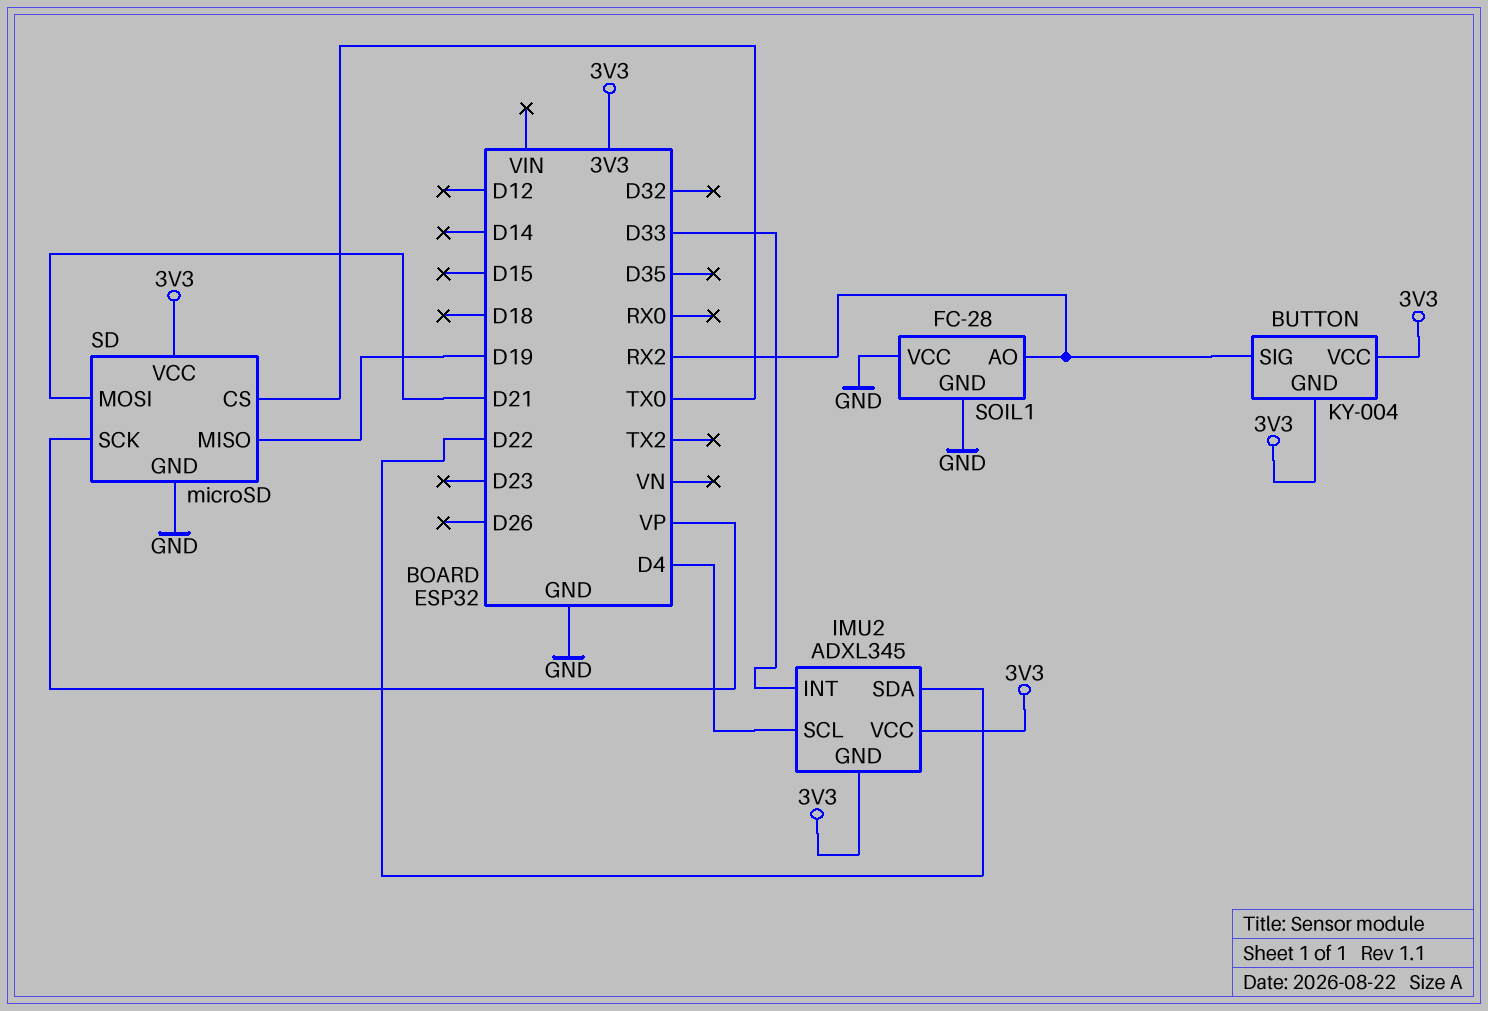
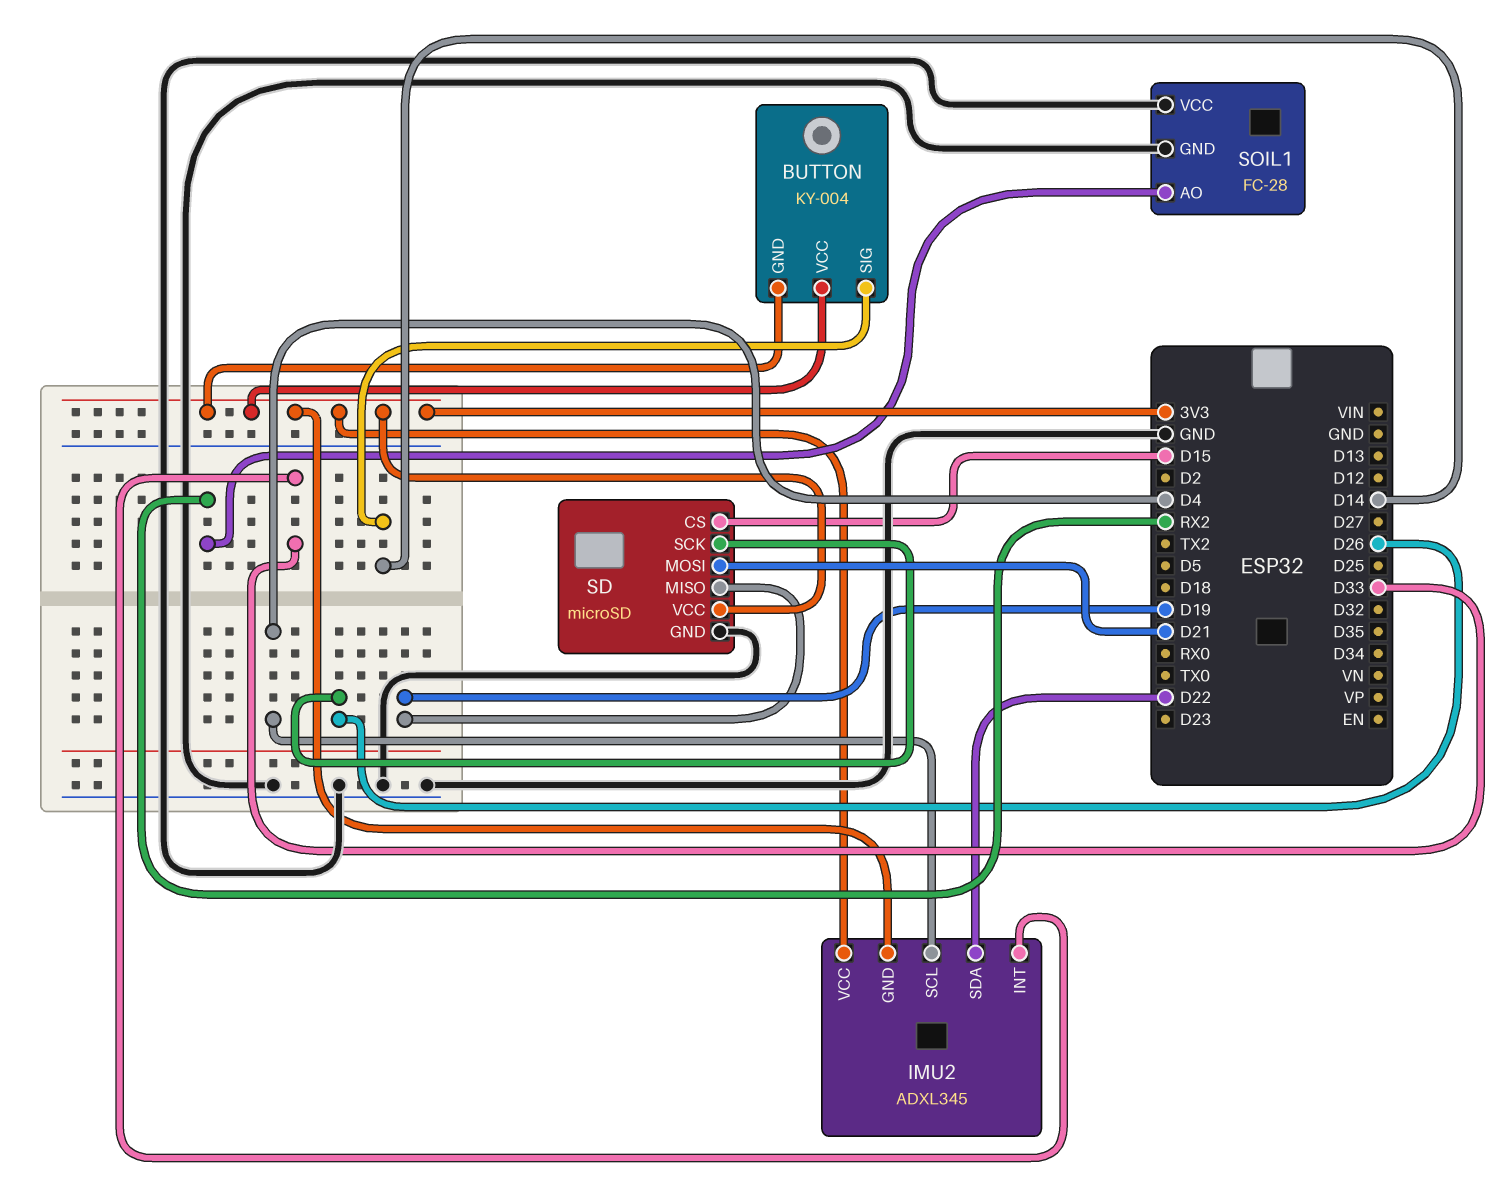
BUTTON pin SIG: RX2 -> D14
SD pin CS: TX0 -> D15
SD pin SCK: VP -> D26

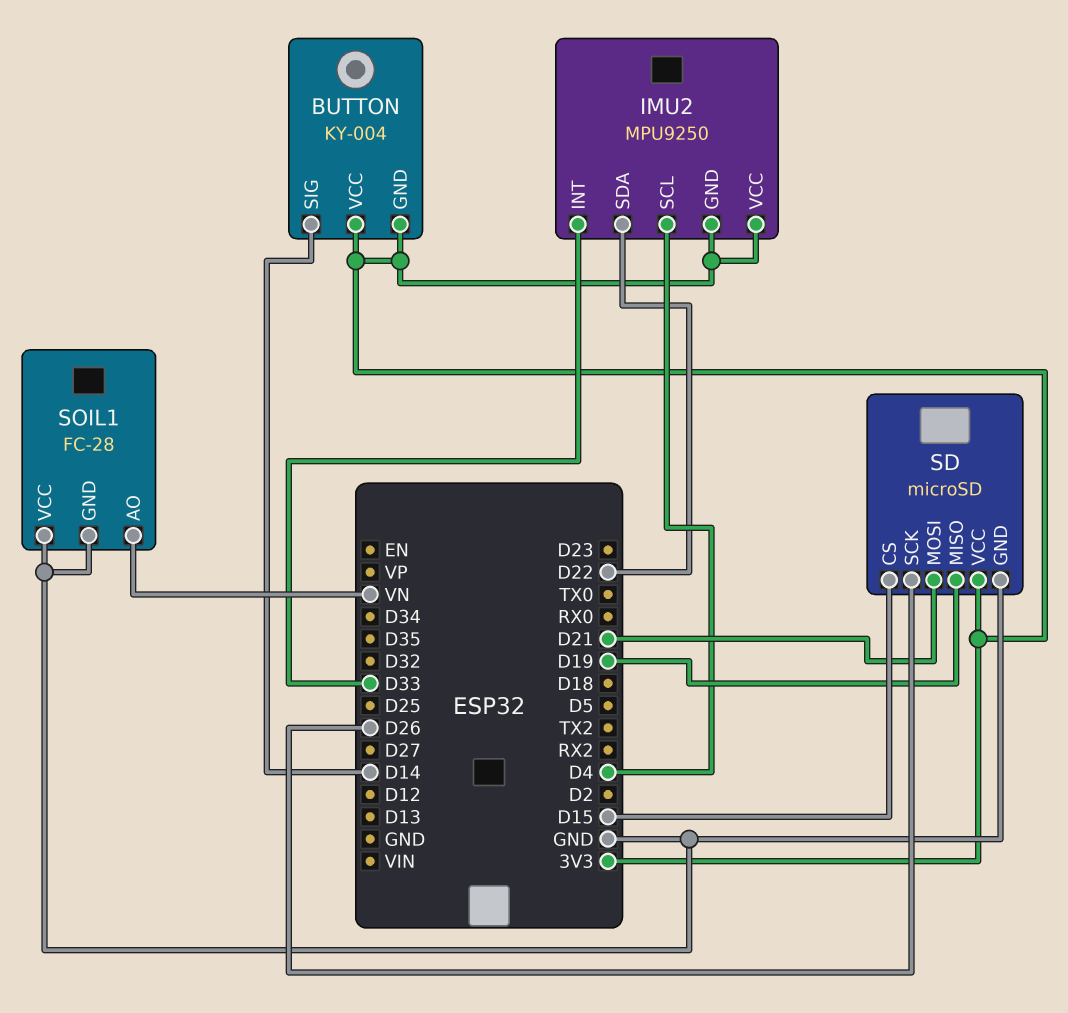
IMU2: ADXL345 -> MPU9250
SOIL1 pin AO: RX2 -> VN

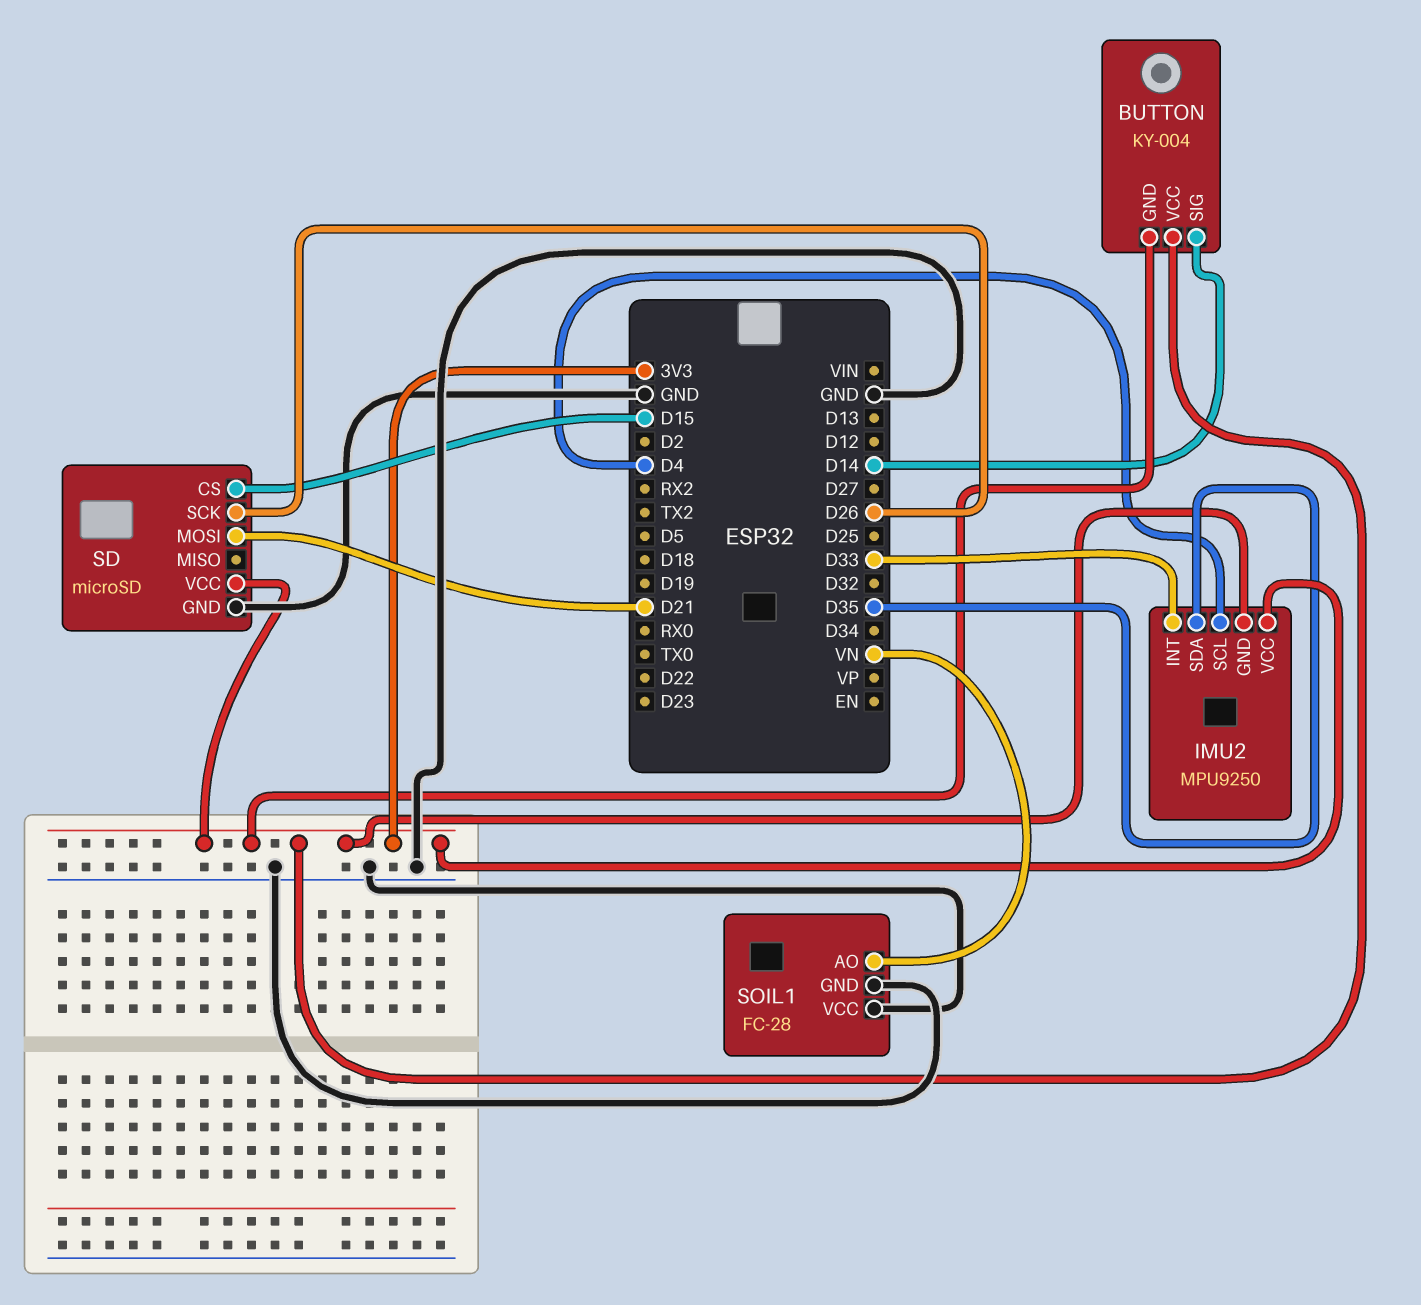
IMU2 pin SDA: D22 -> D35
SD pin MISO: D19 -> none

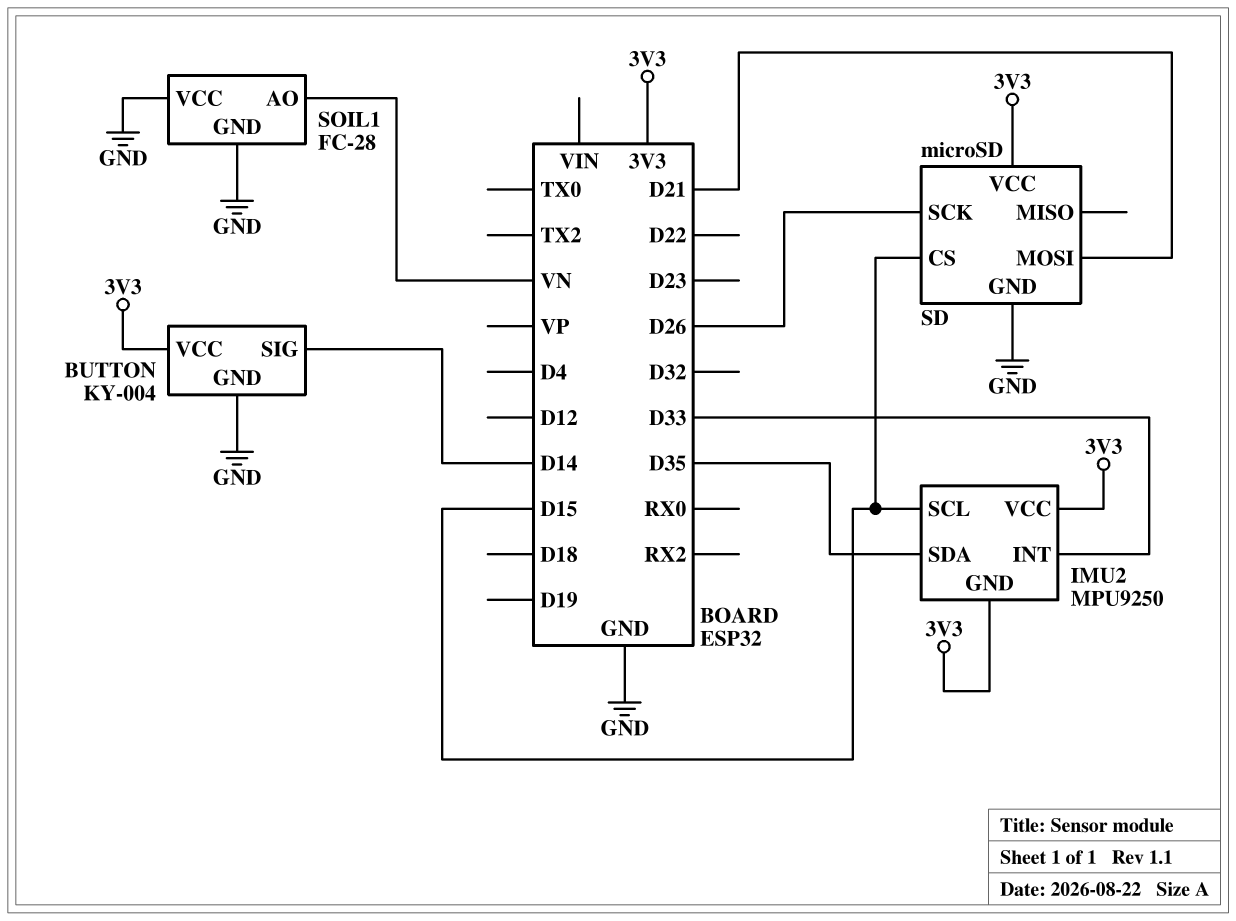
BUTTON pin GND: 3V3 -> GND
IMU2 pin SCL: D4 -> D15

